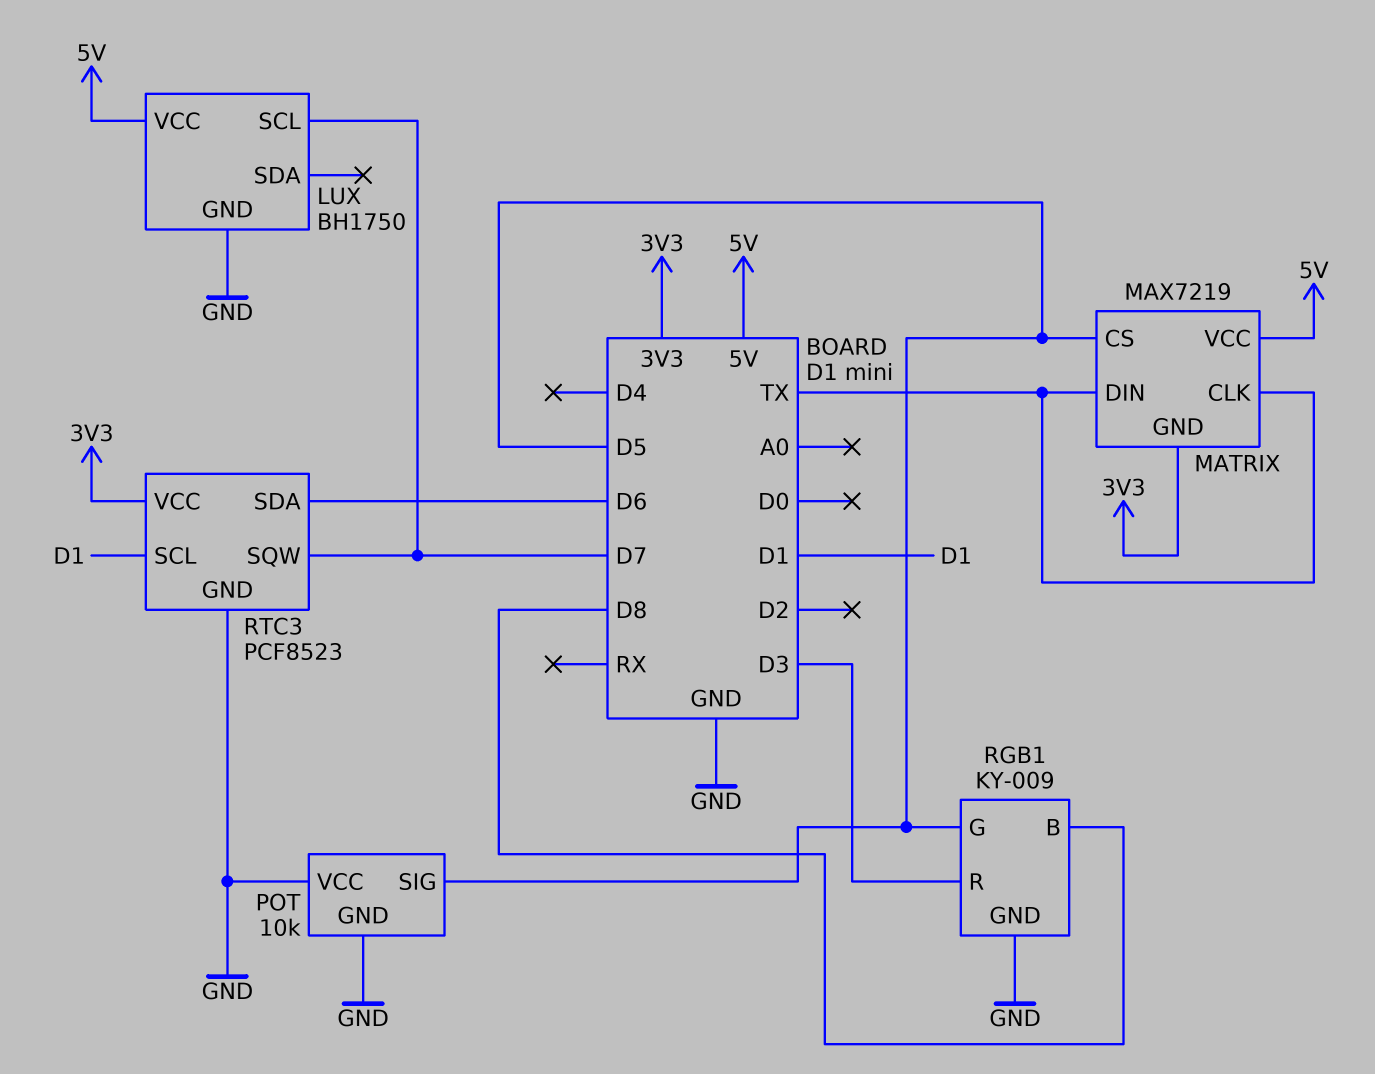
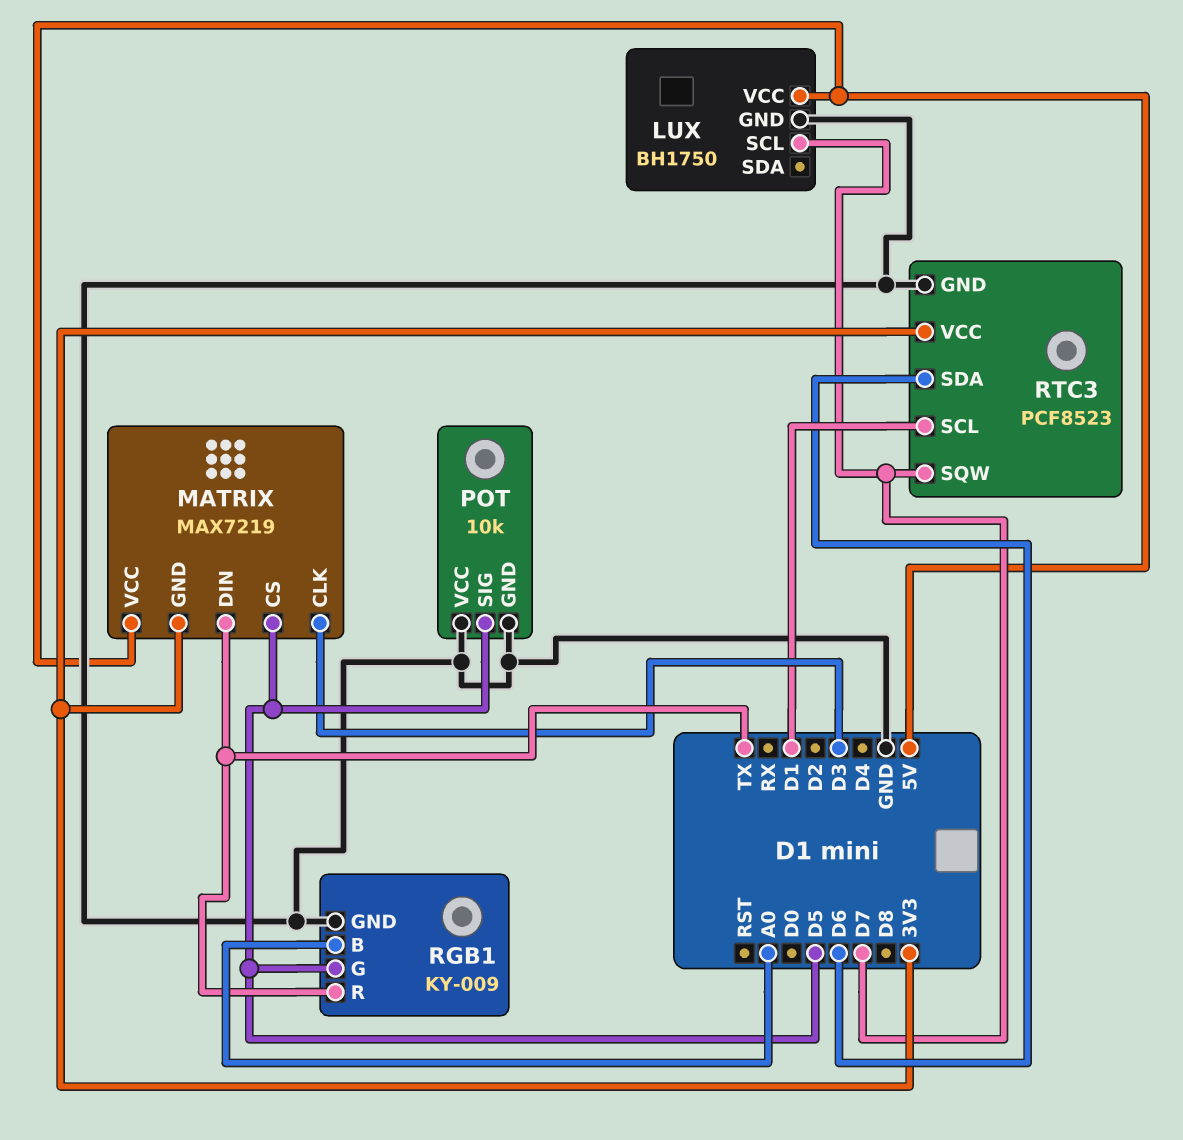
MATRIX pin CLK: TX -> D3
RGB1 pin B: D8 -> A0
RGB1 pin R: D3 -> TX

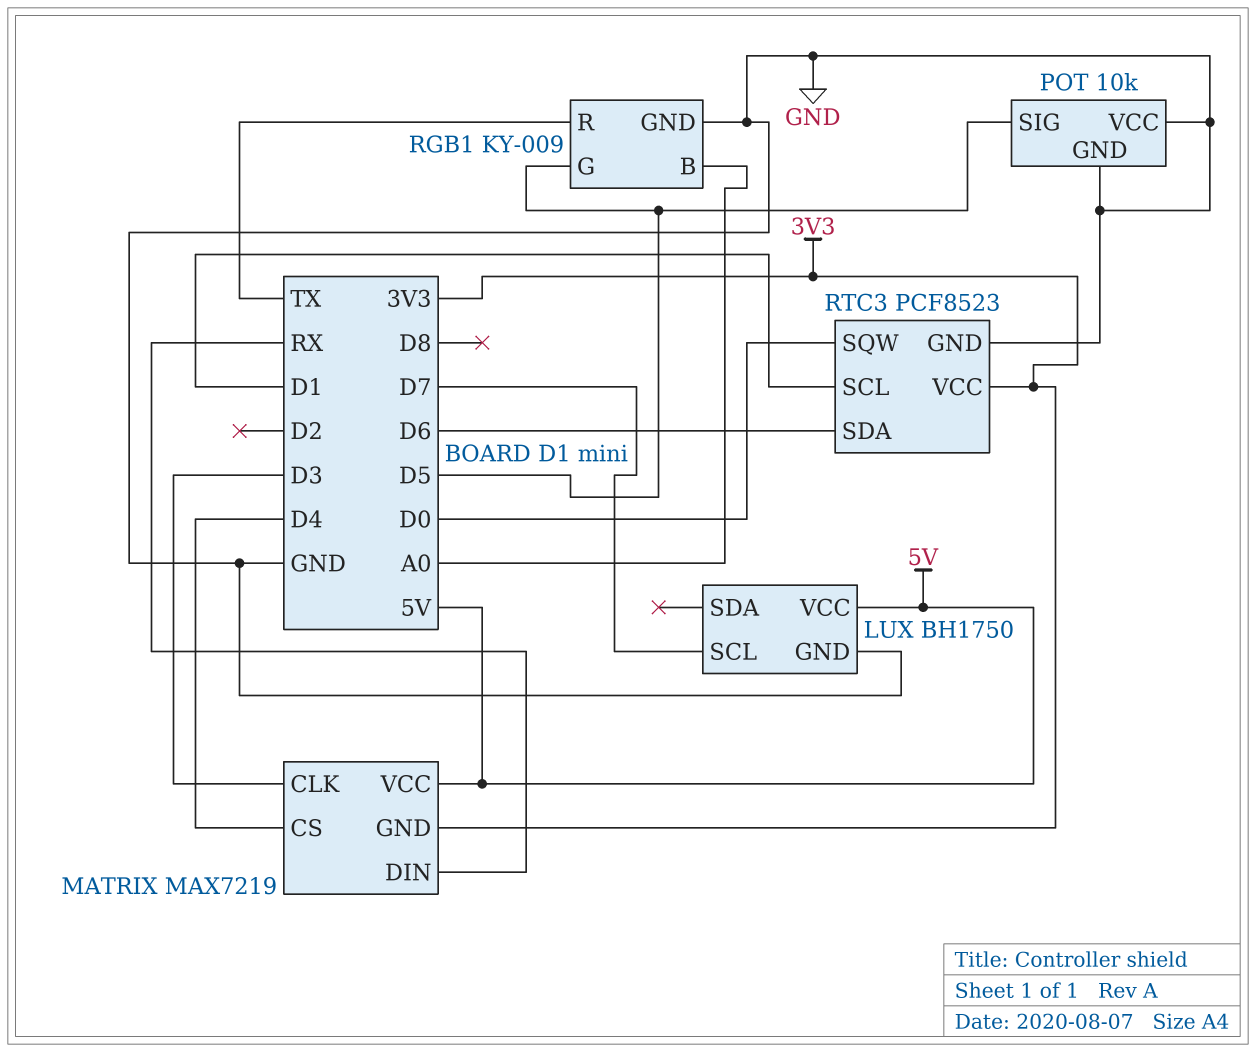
MATRIX pin CS: D5 -> D4
MATRIX pin DIN: TX -> RX
RTC3 pin SQW: D7 -> D0

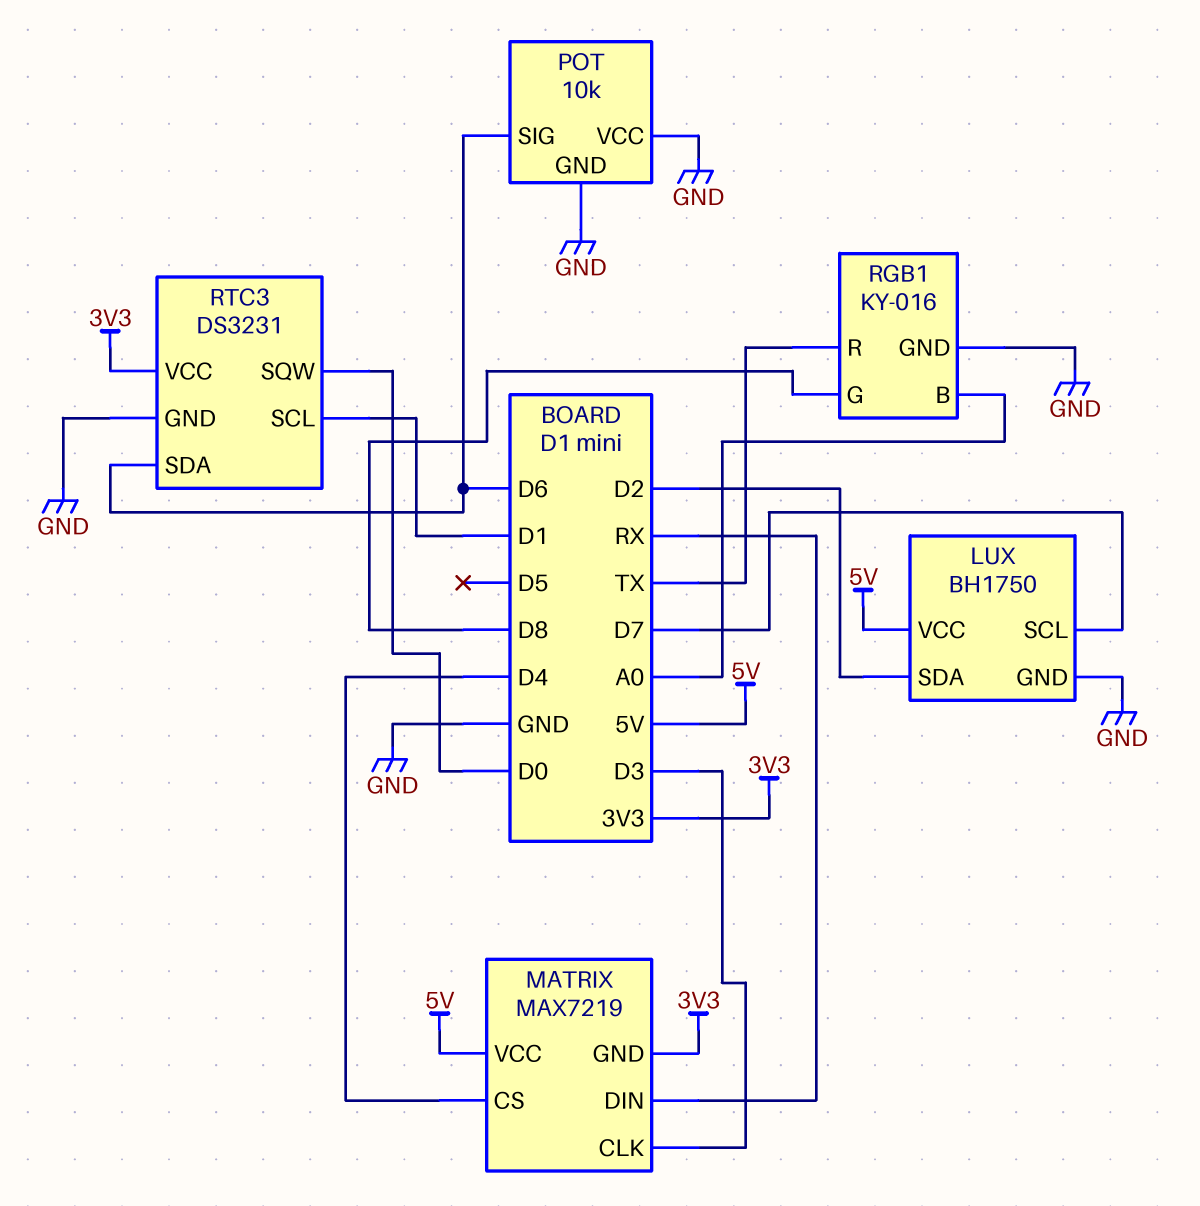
LUX pin SDA: none -> D2
POT pin SIG: D5 -> D6
RGB1: KY-009 -> KY-016
RGB1 pin G: D5 -> D8
RTC3: PCF8523 -> DS3231

